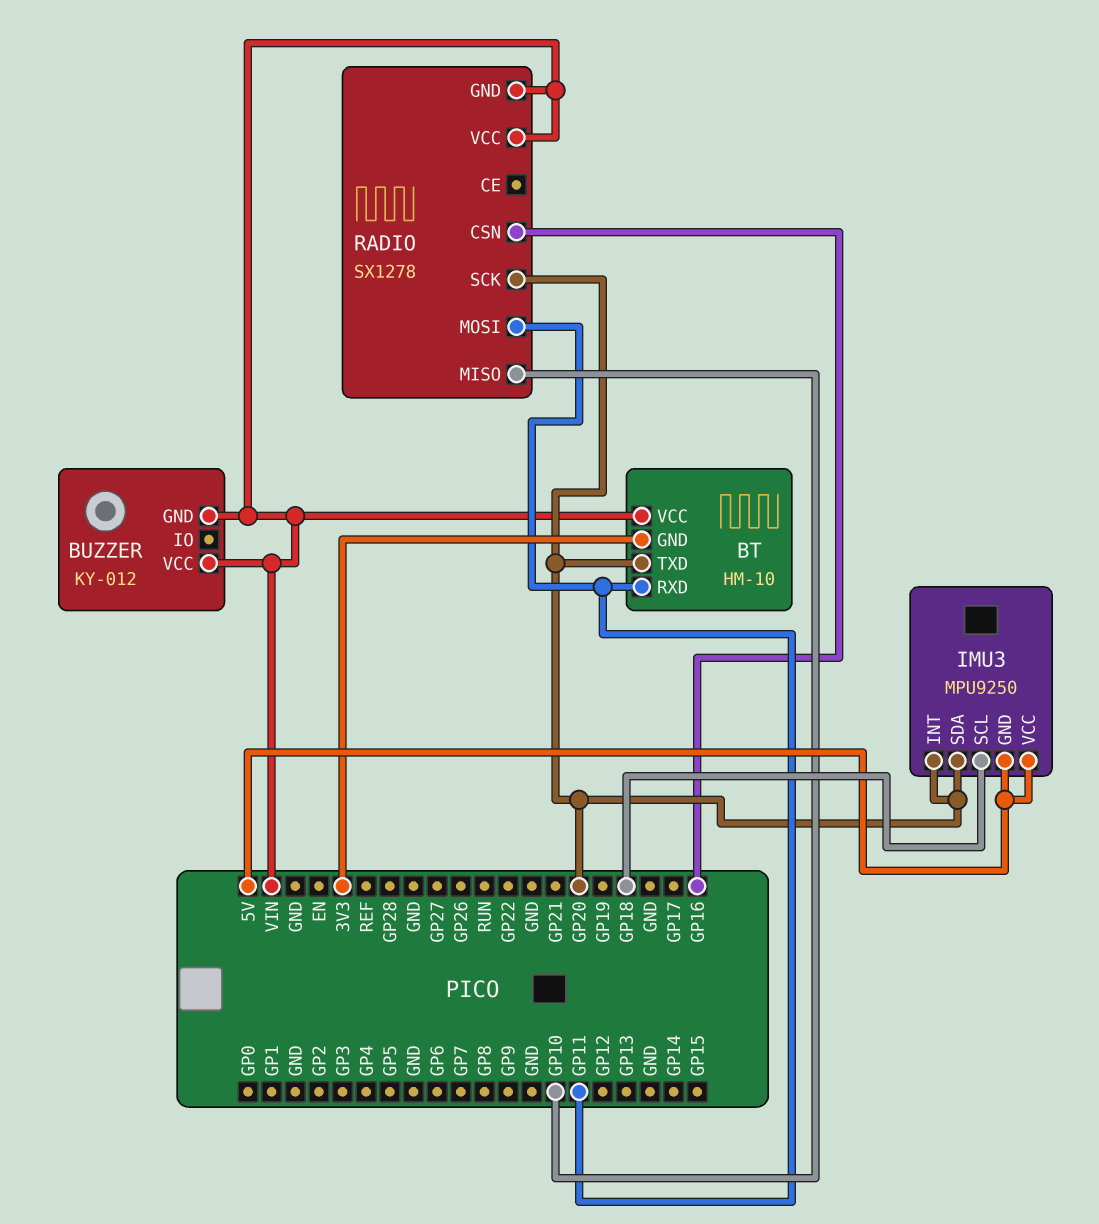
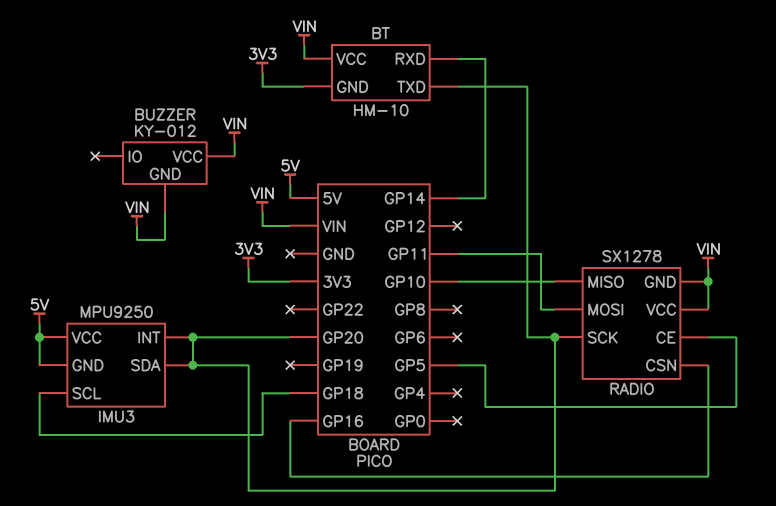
BT pin RXD: GP11 -> GP14
RADIO pin CE: none -> GP5

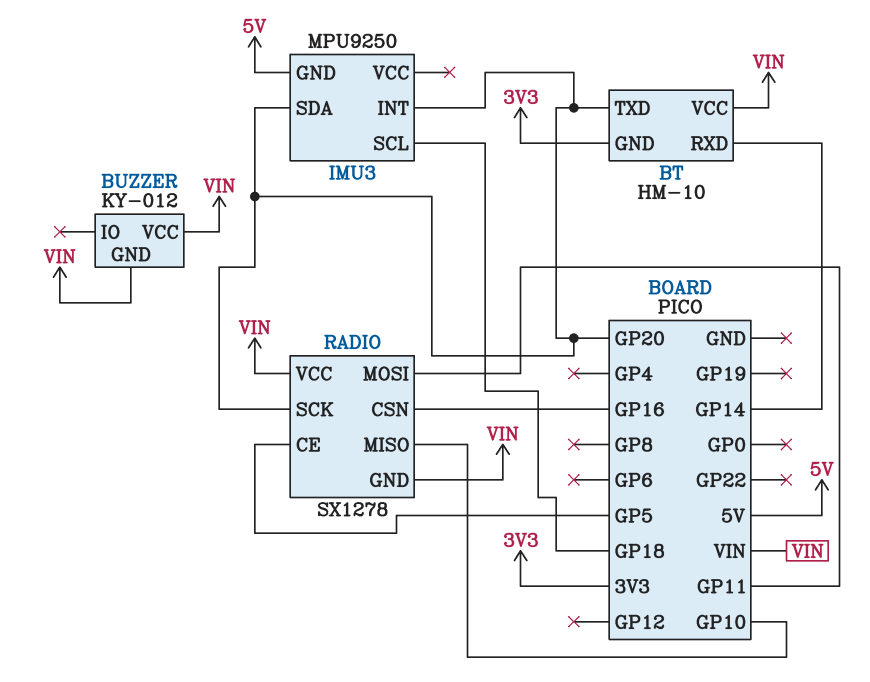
IMU3 pin VCC: 5V -> none

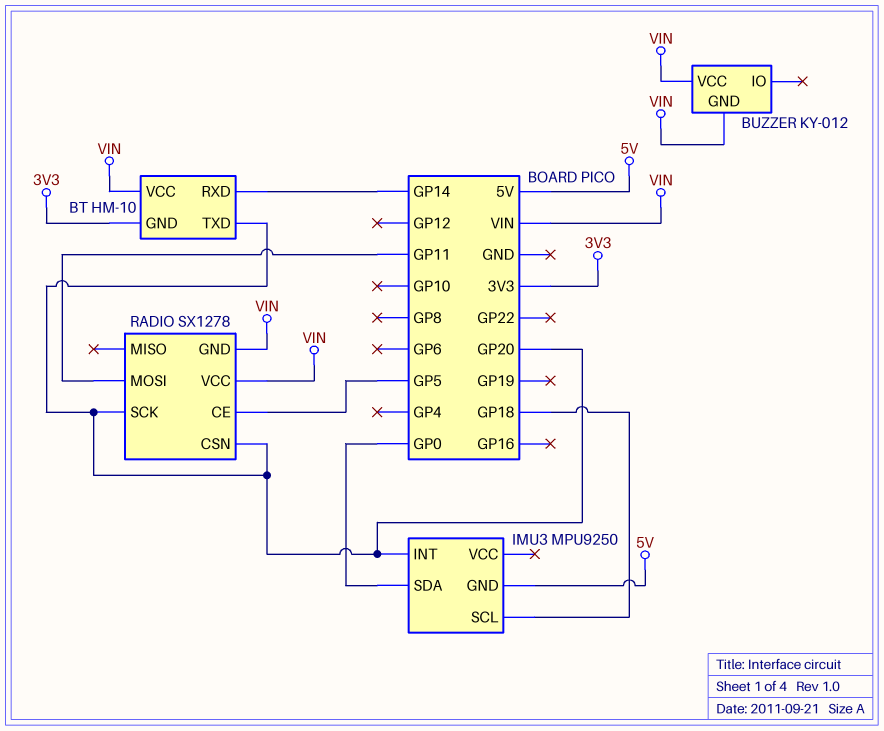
IMU3 pin SDA: GP20 -> GP0
RADIO pin CSN: GP16 -> GP20
RADIO pin MISO: GP10 -> none

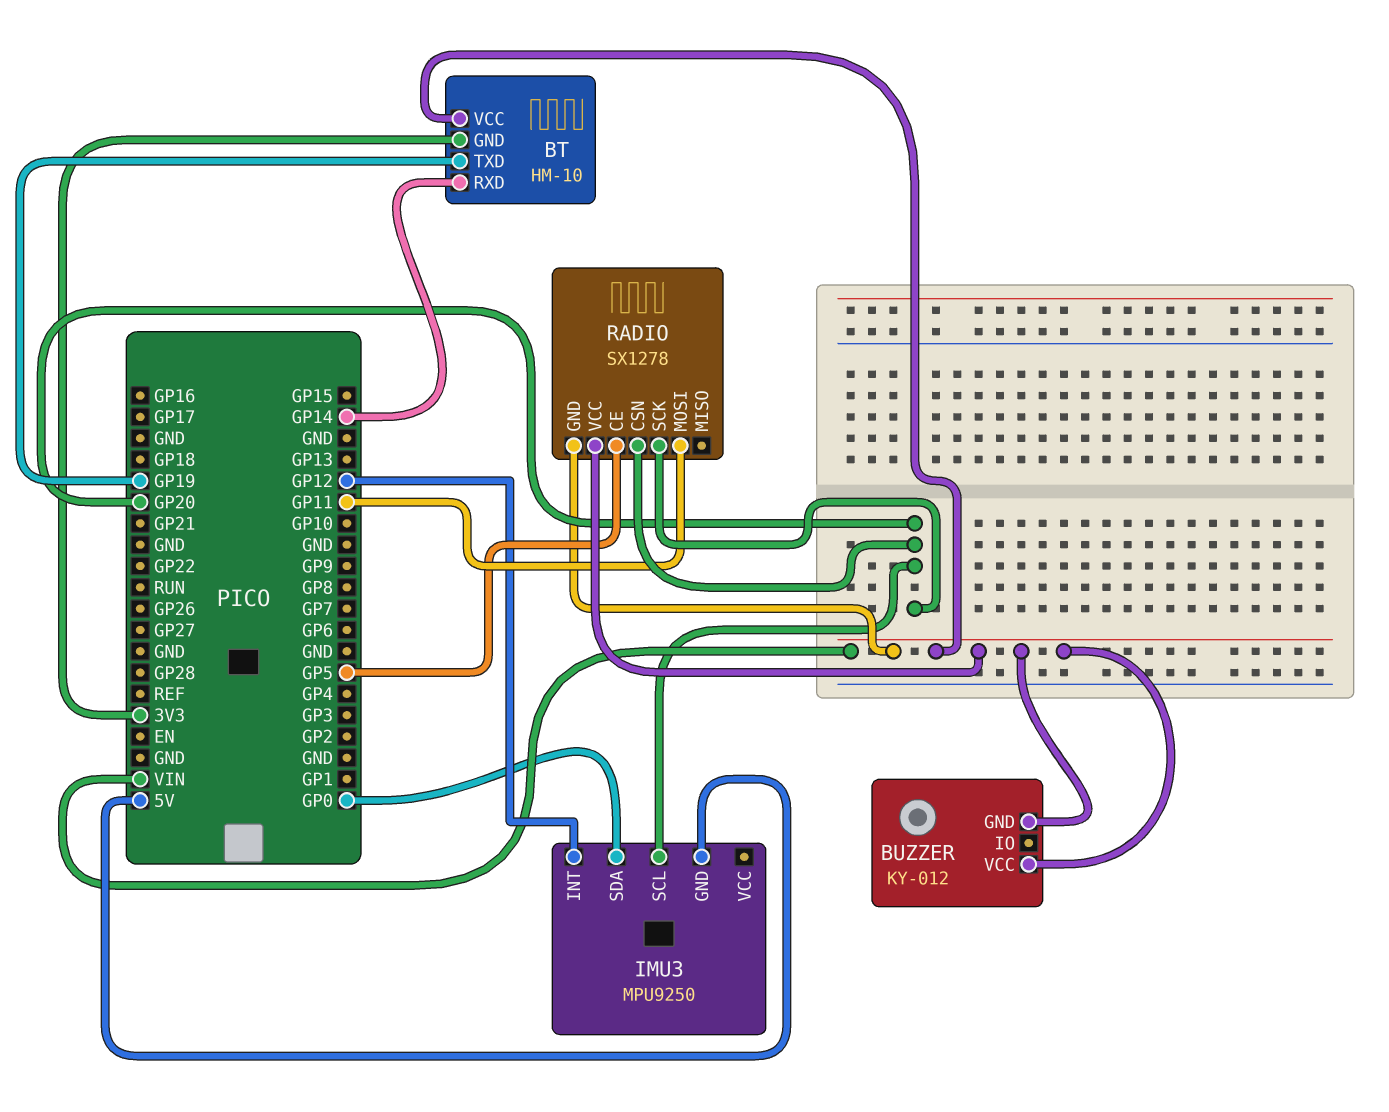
BT pin TXD: GP20 -> GP19
IMU3 pin INT: GP20 -> GP12
IMU3 pin SCL: GP18 -> GP20

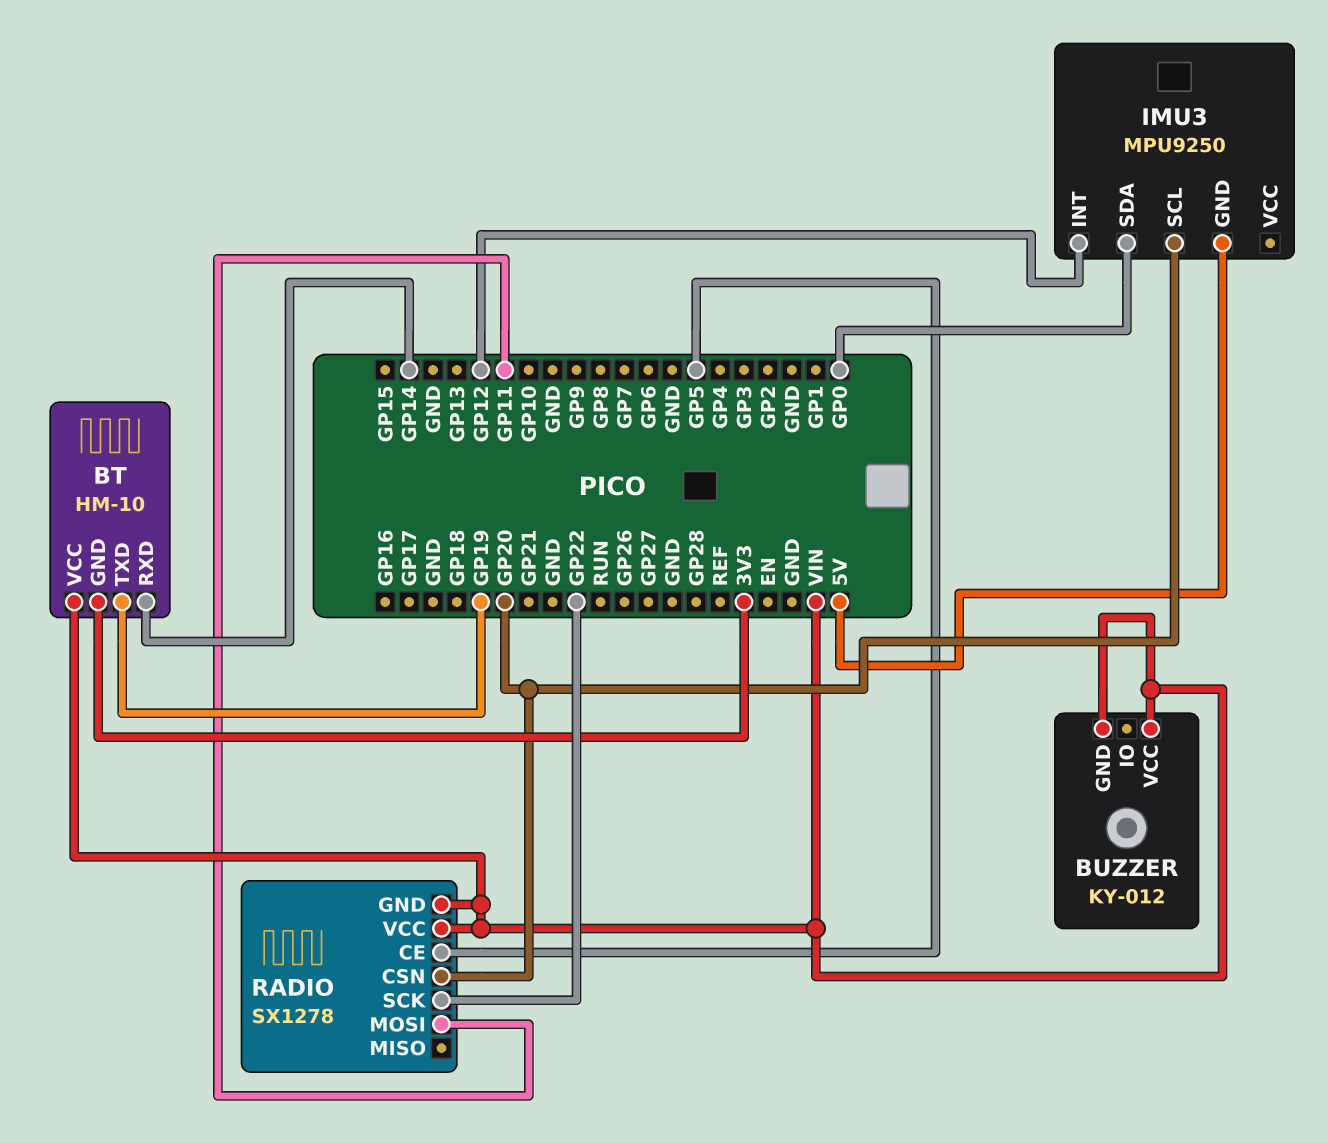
RADIO pin SCK: GP20 -> GP22

